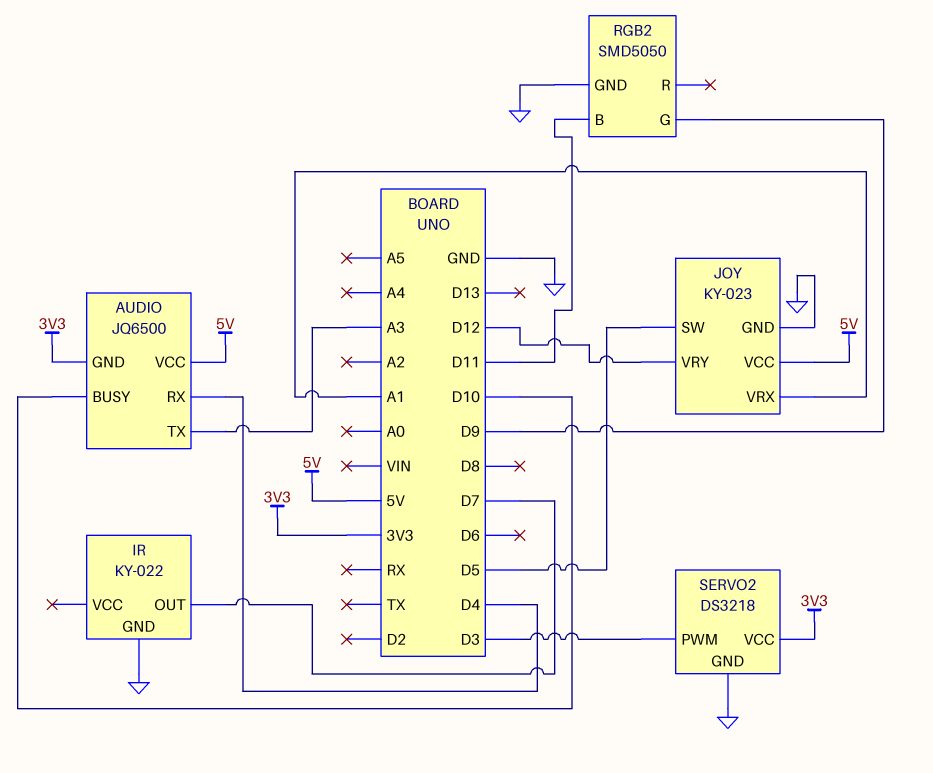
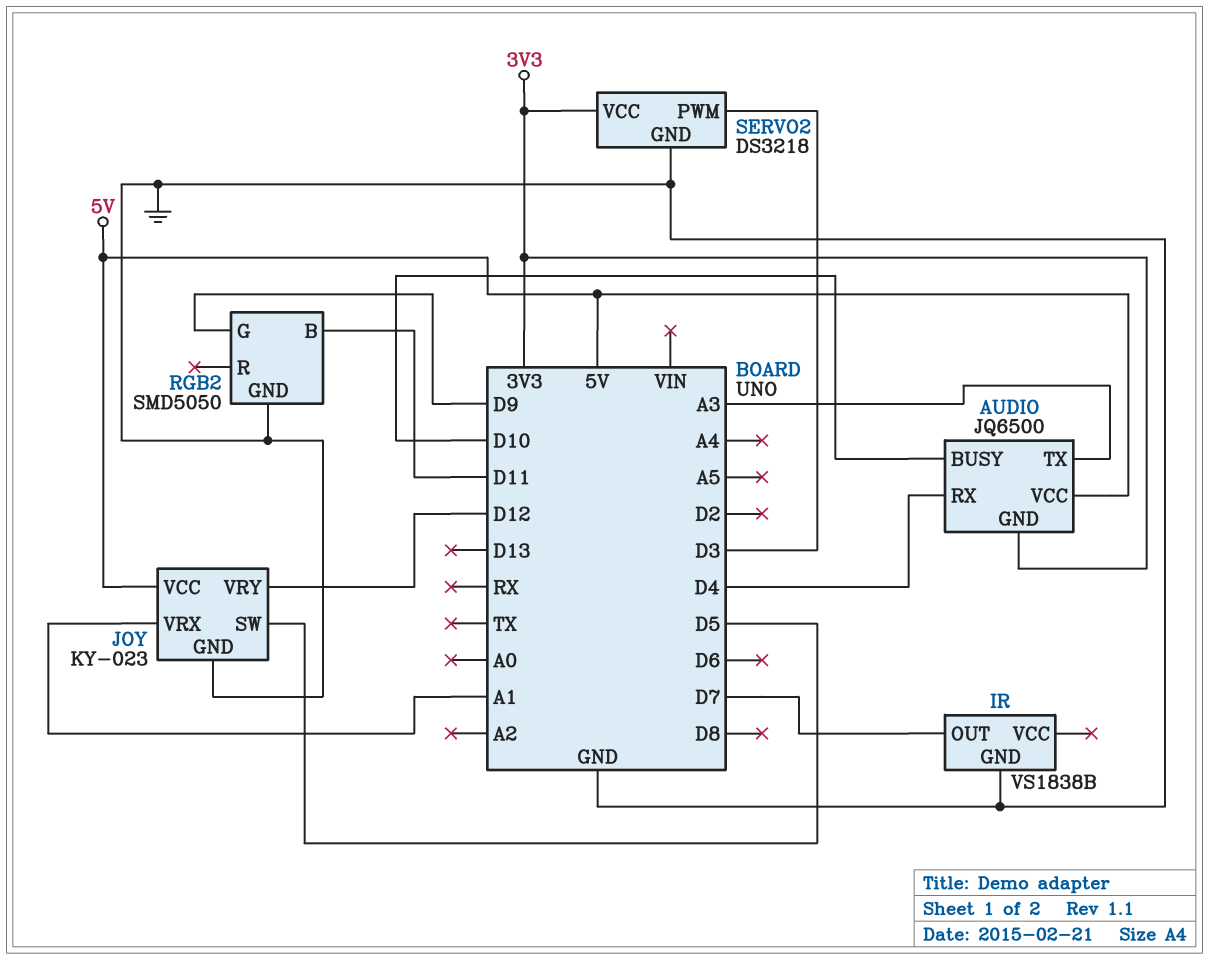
IR: KY-022 -> VS1838B

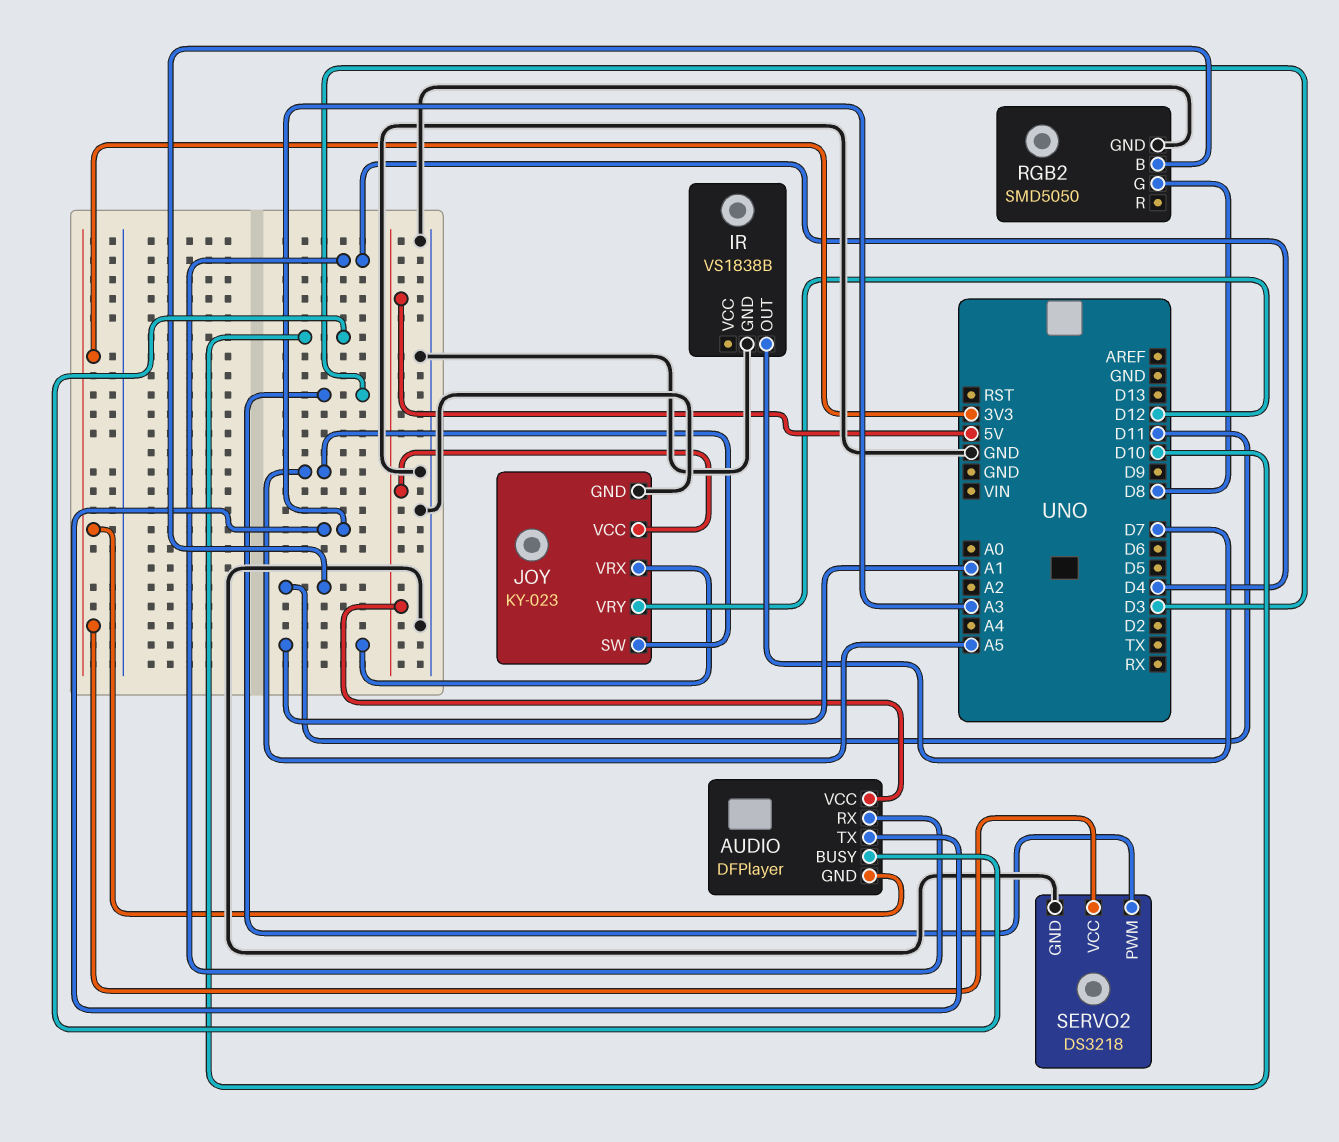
AUDIO: JQ6500 -> DFPlayer
JOY pin SW: D5 -> A5
RGB2 pin G: D9 -> D8

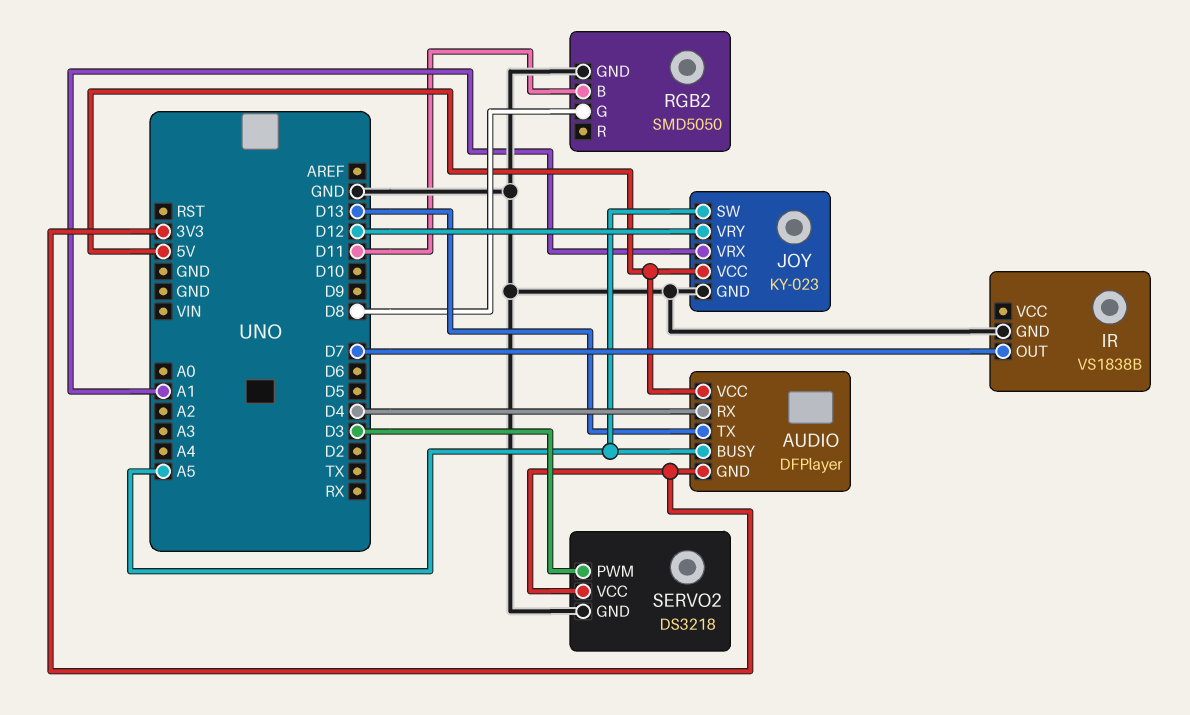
AUDIO pin BUSY: D10 -> A5
AUDIO pin TX: A3 -> D13

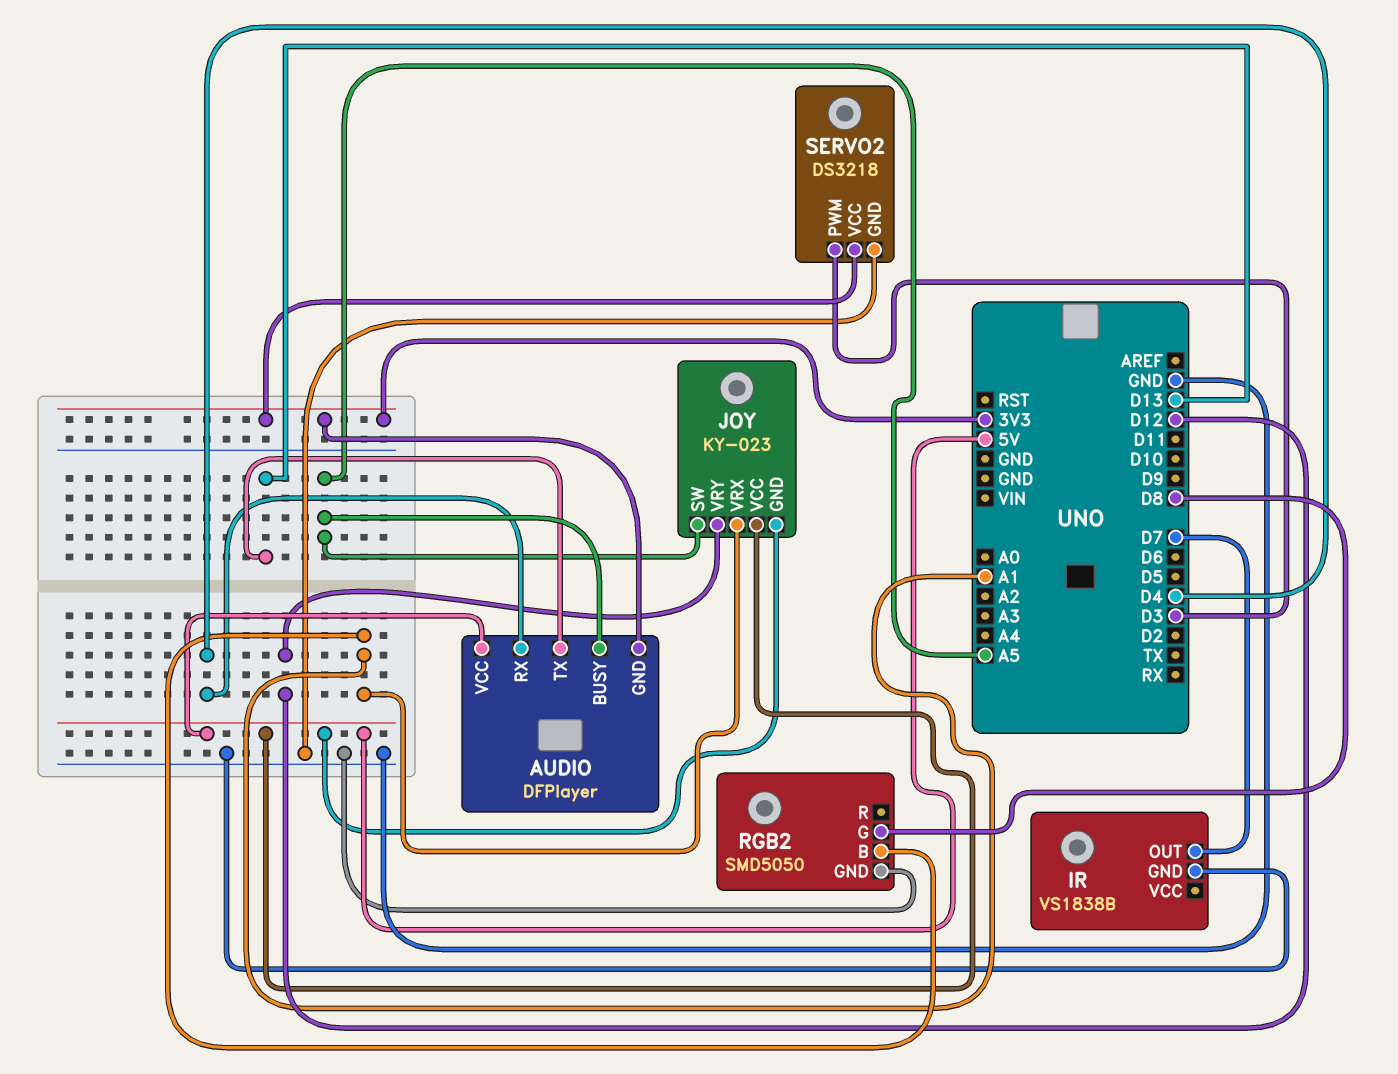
JOY pin GND: GND -> 5V
RGB2 pin B: D11 -> A1

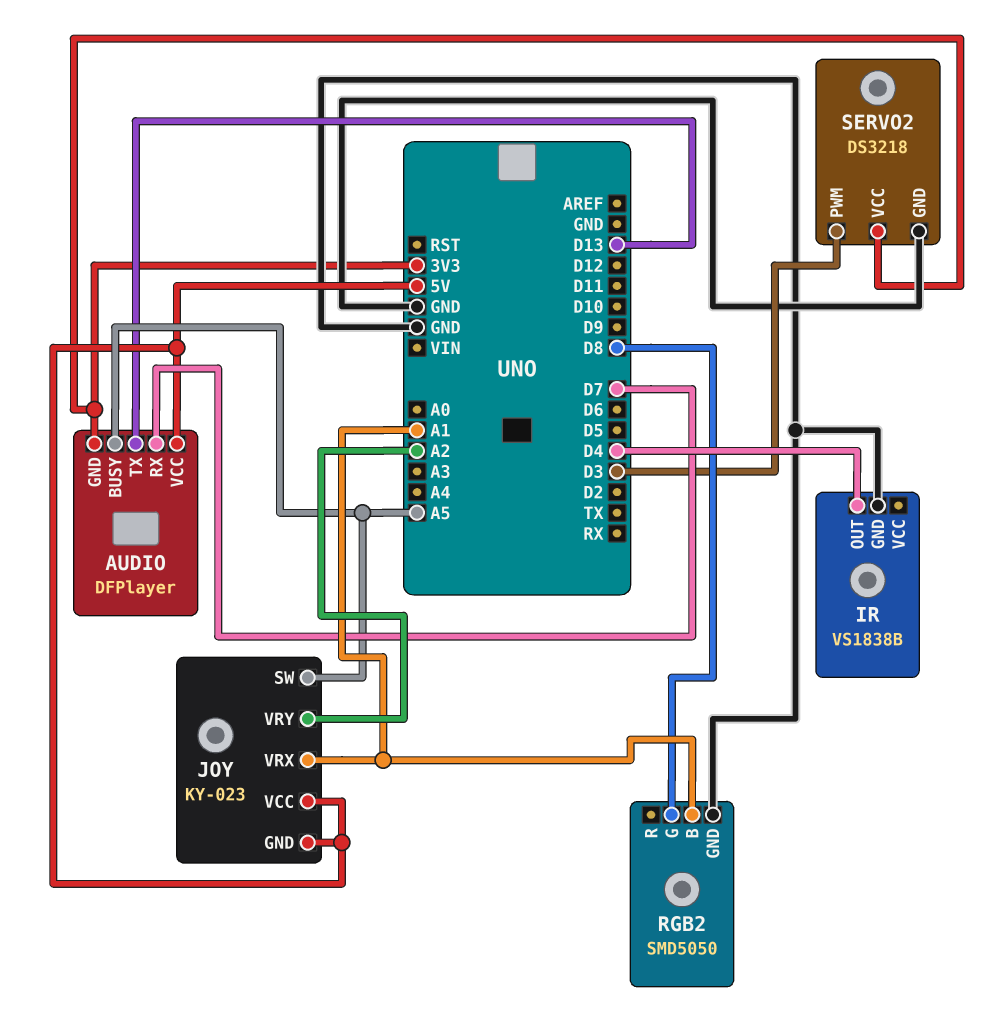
AUDIO pin RX: D4 -> D7
IR pin OUT: D7 -> D4
JOY pin VRY: D12 -> A2

